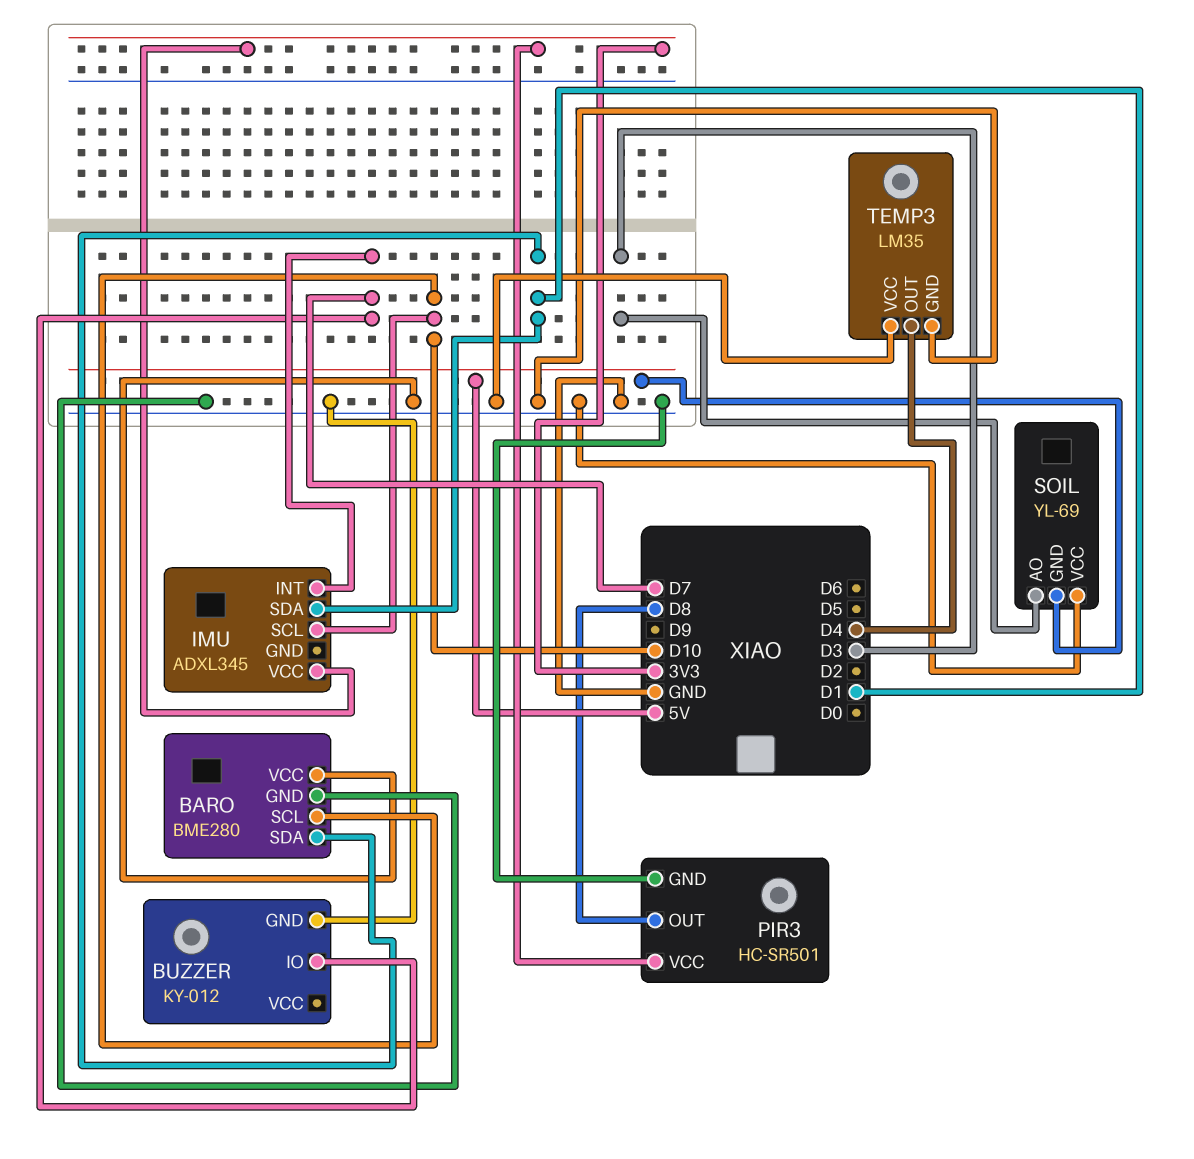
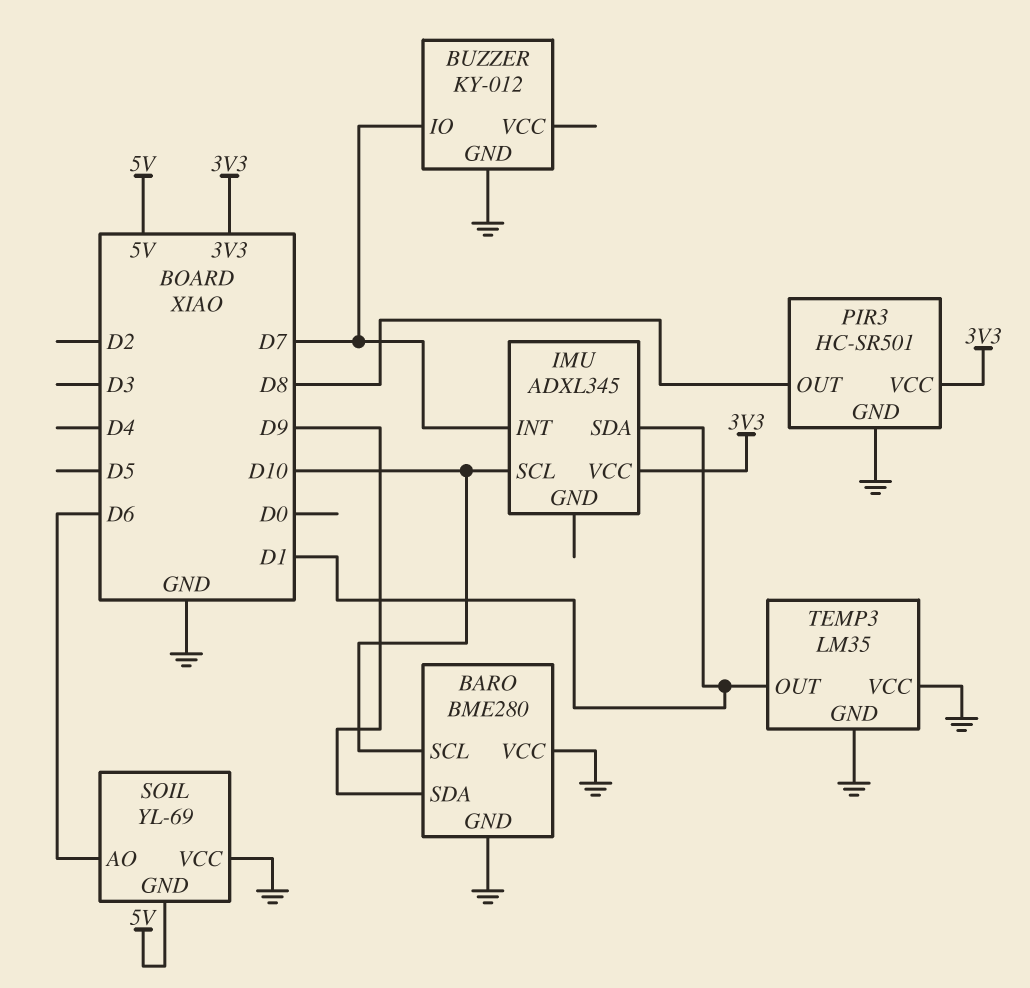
BARO pin SDA: D1 -> D9
SOIL pin AO: D3 -> D6
TEMP3 pin OUT: D4 -> D1

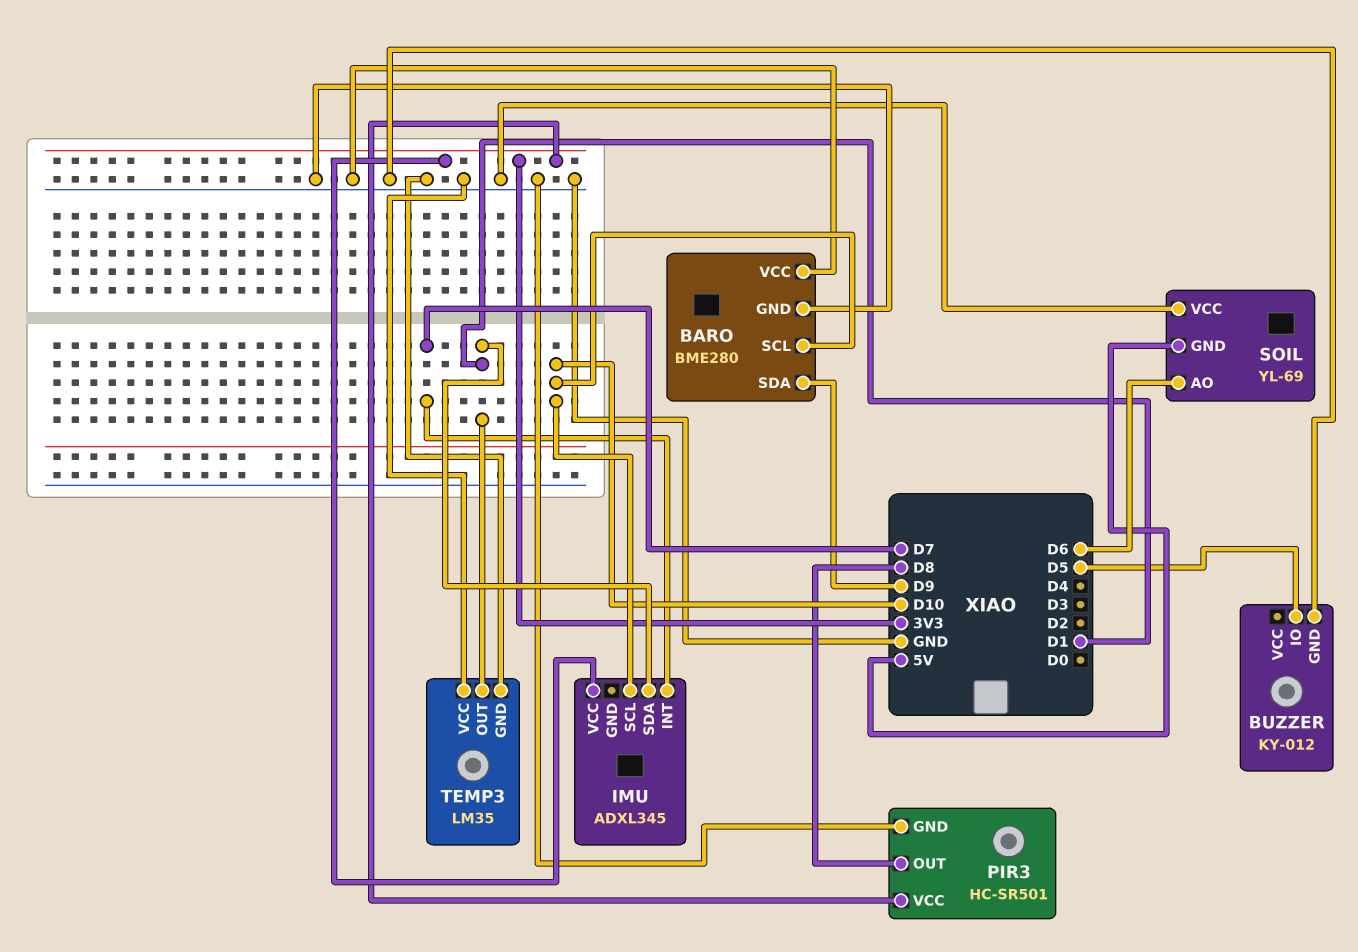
BUZZER pin IO: D7 -> D5

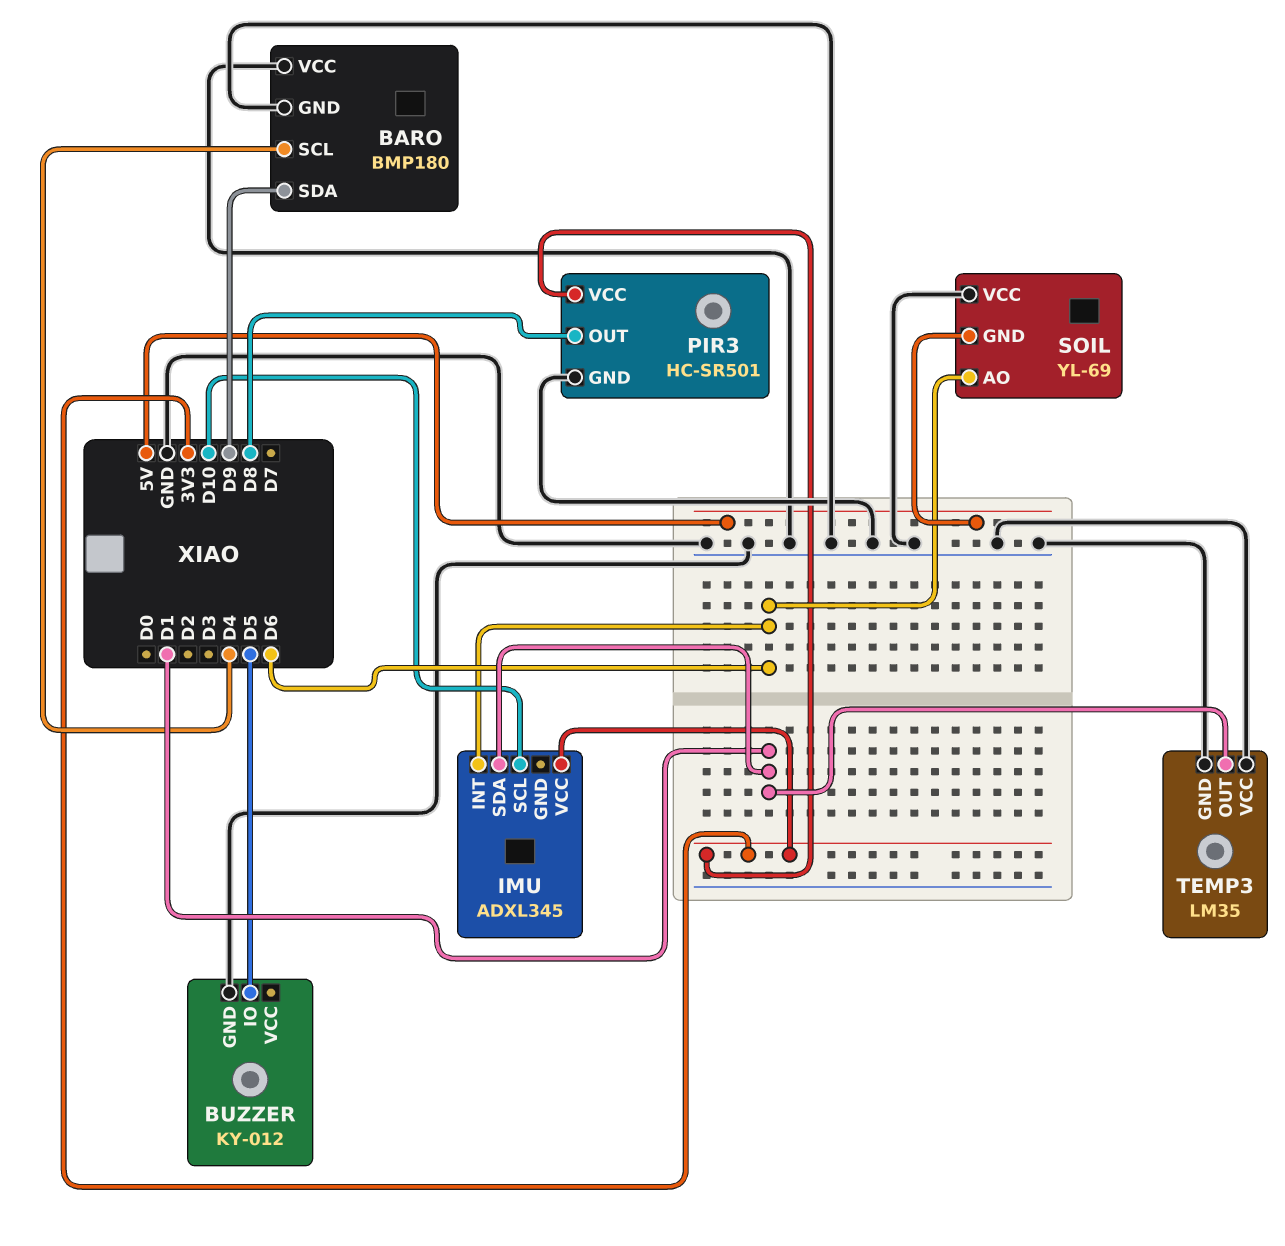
BARO: BME280 -> BMP180
BARO pin SCL: D10 -> D4
IMU pin INT: D7 -> D6

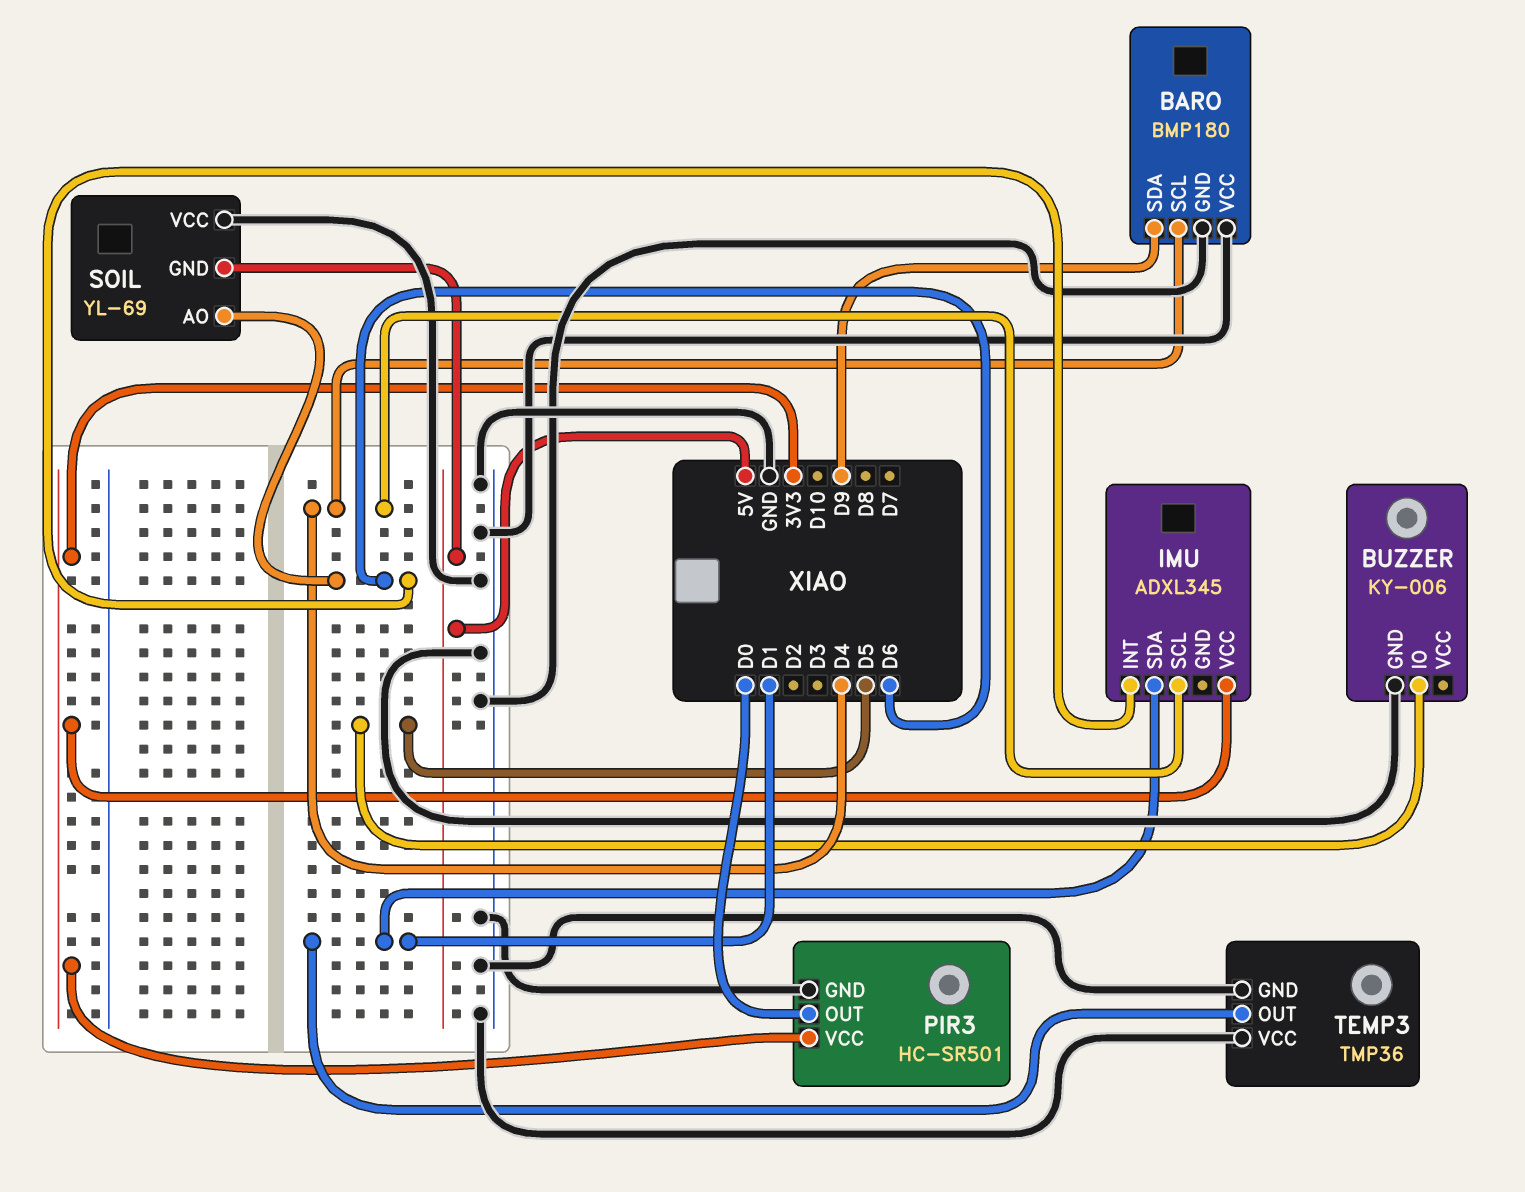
BUZZER: KY-012 -> KY-006
IMU pin SCL: D10 -> D4
PIR3 pin OUT: D8 -> D0
TEMP3: LM35 -> TMP36

